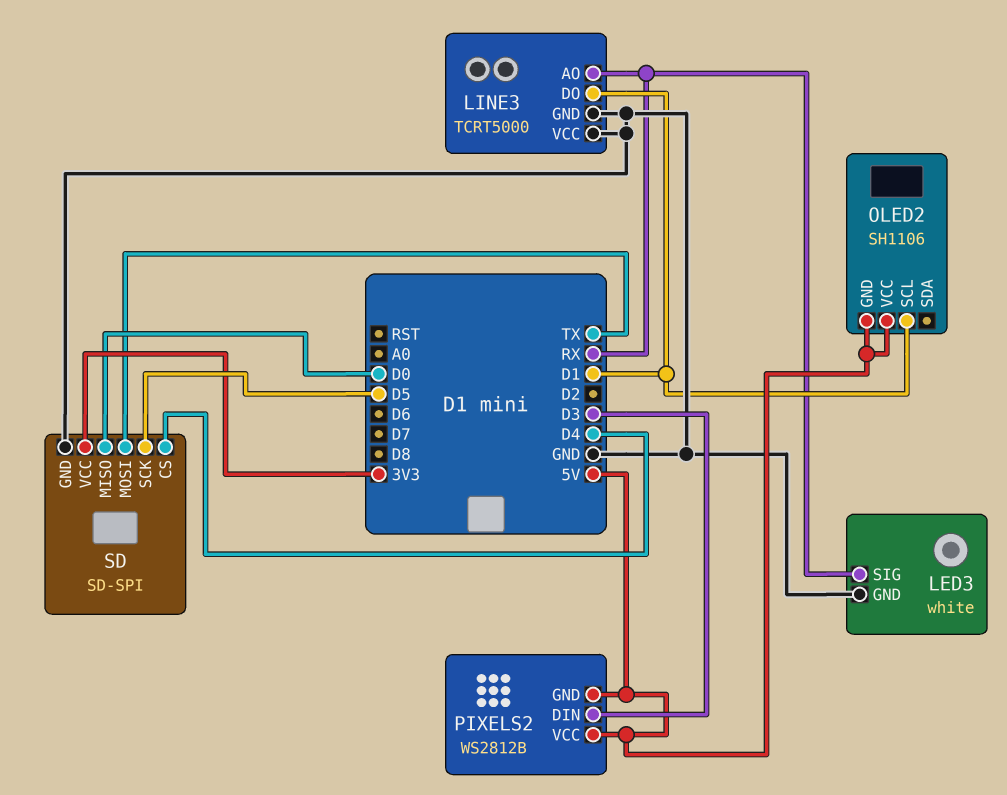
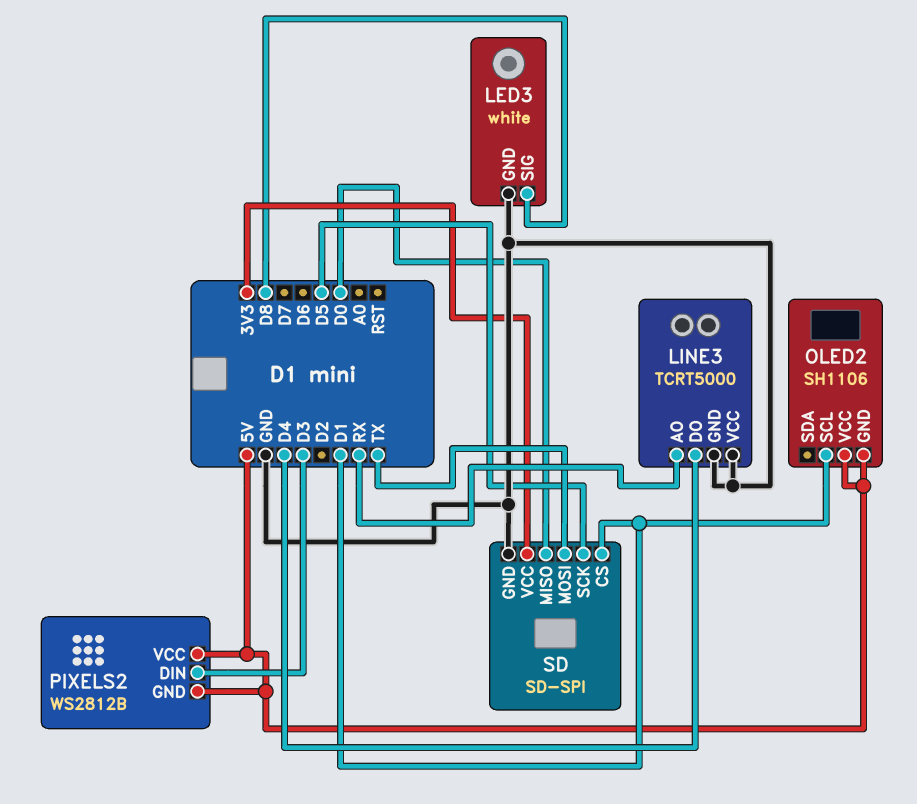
LED3 pin SIG: RX -> D8
LINE3 pin DO: D1 -> D4
SD pin CS: D4 -> D1

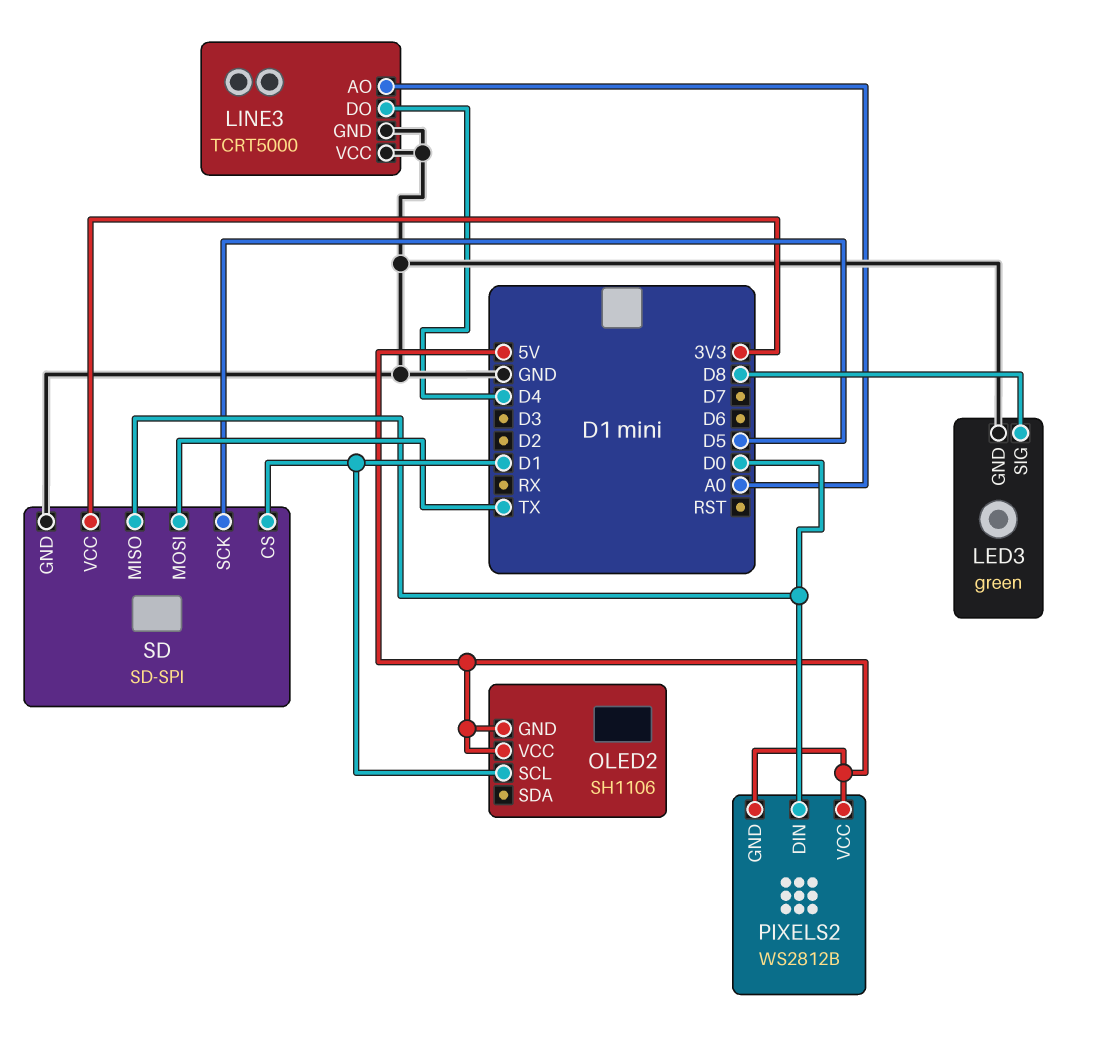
LED3: white -> green
LINE3 pin AO: RX -> A0
PIXELS2 pin DIN: D3 -> D0

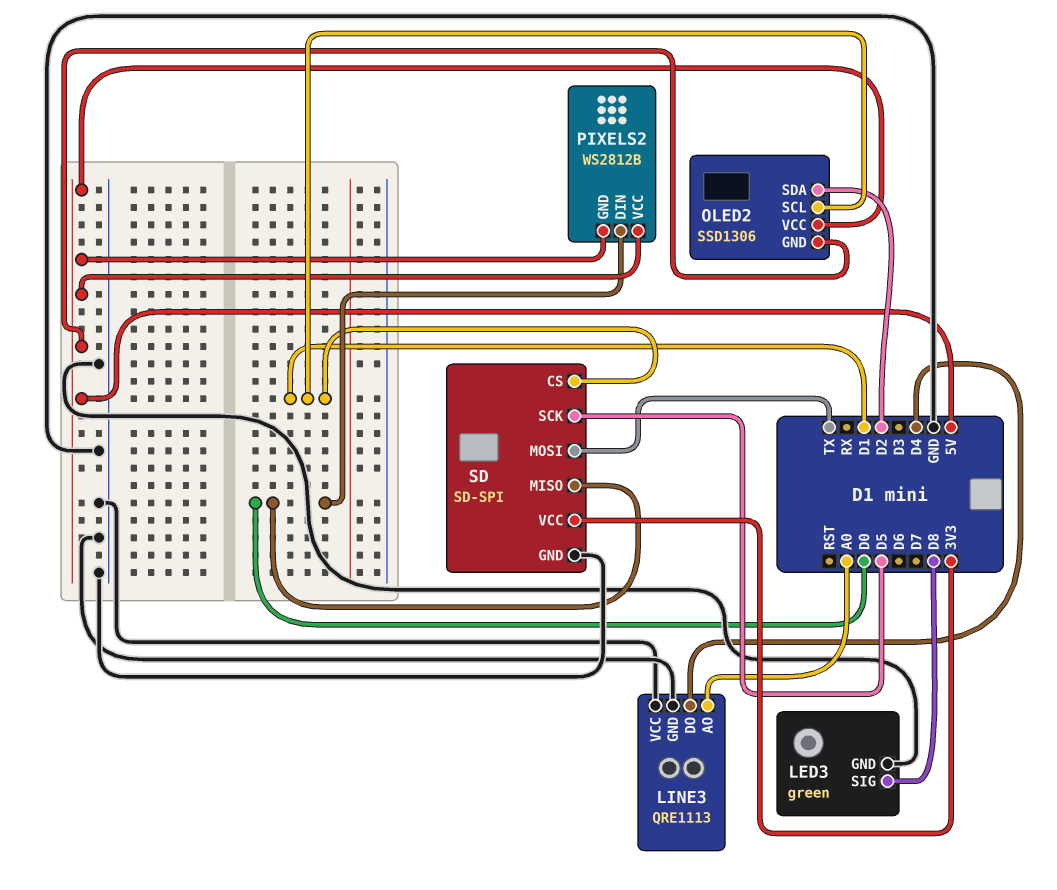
LINE3: TCRT5000 -> QRE1113
OLED2: SH1106 -> SSD1306
OLED2 pin SDA: none -> D2

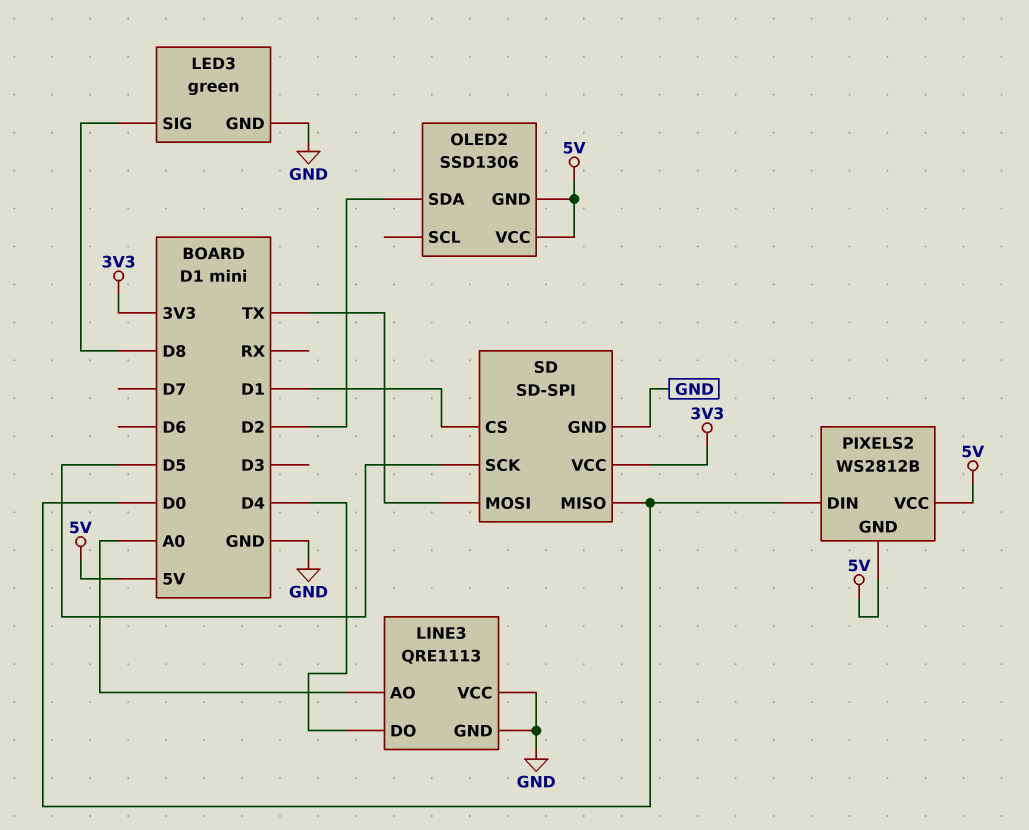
OLED2 pin SCL: D1 -> none

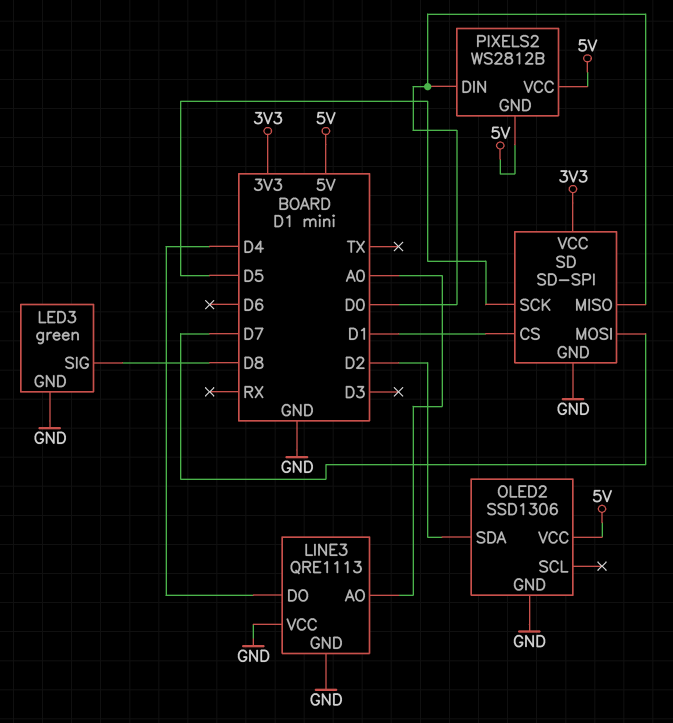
OLED2 pin GND: 5V -> GND
SD pin MOSI: TX -> D7

